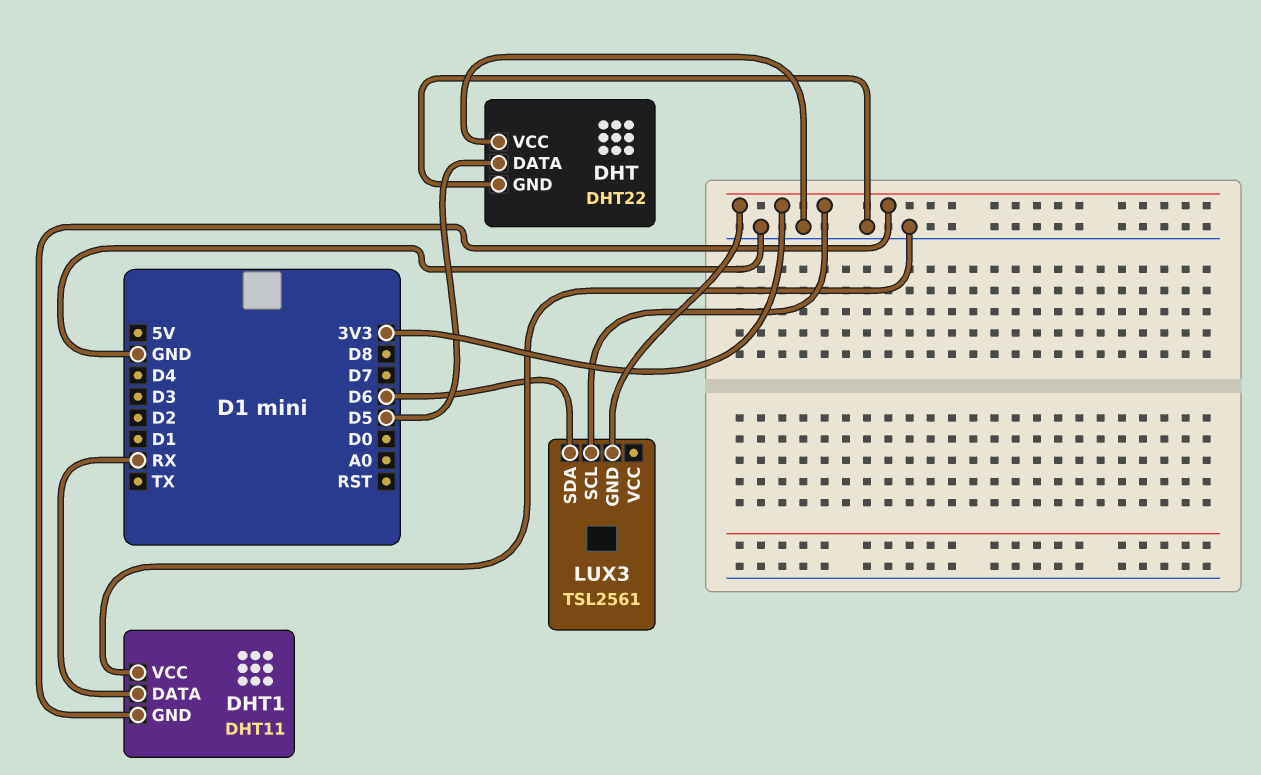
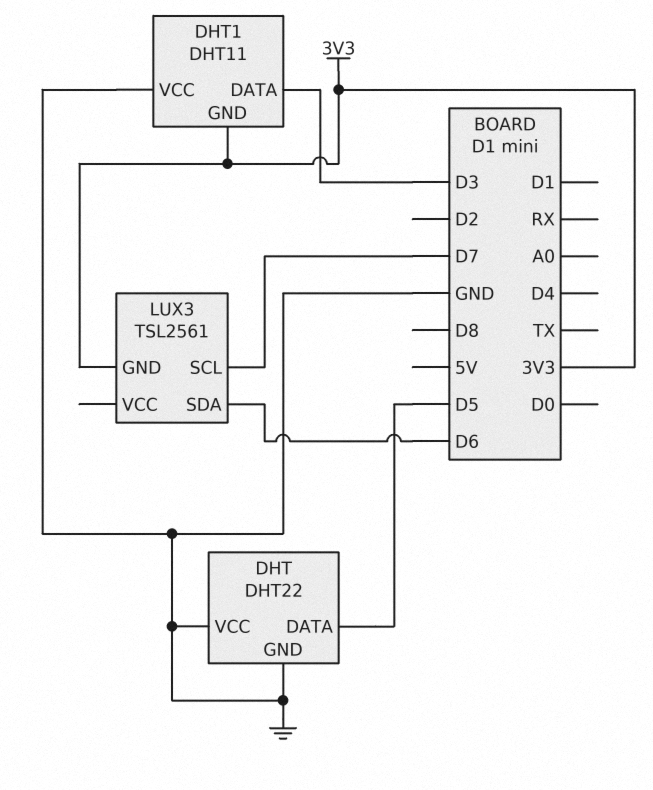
DHT1 pin DATA: RX -> D3
LUX3 pin SCL: 3V3 -> D7

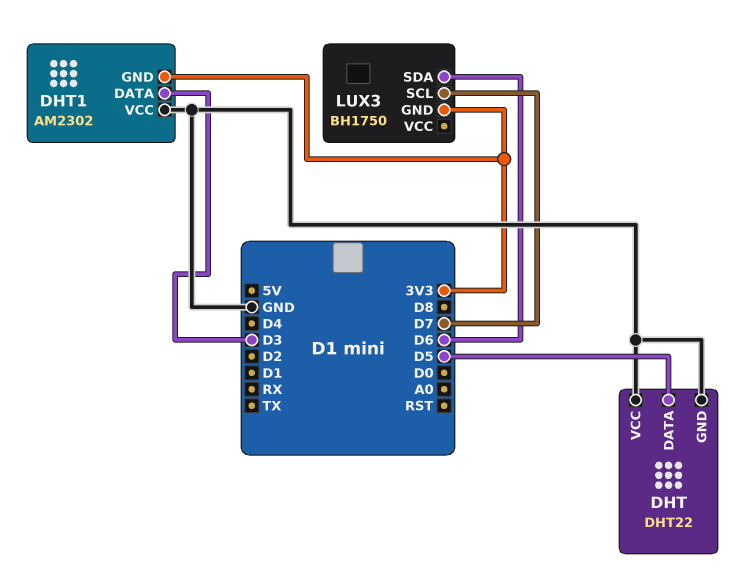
DHT1: DHT11 -> AM2302
LUX3: TSL2561 -> BH1750

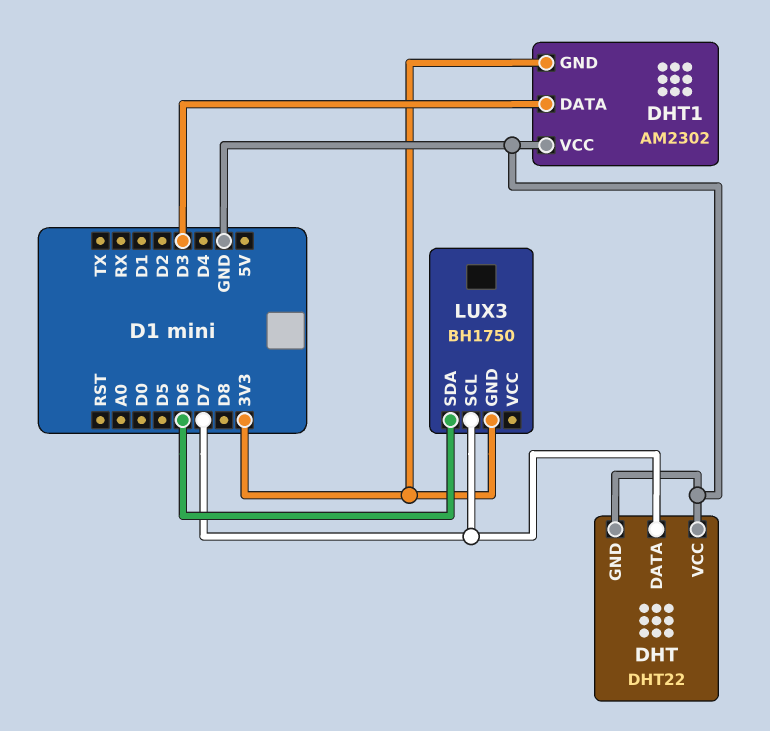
DHT pin DATA: D5 -> D7

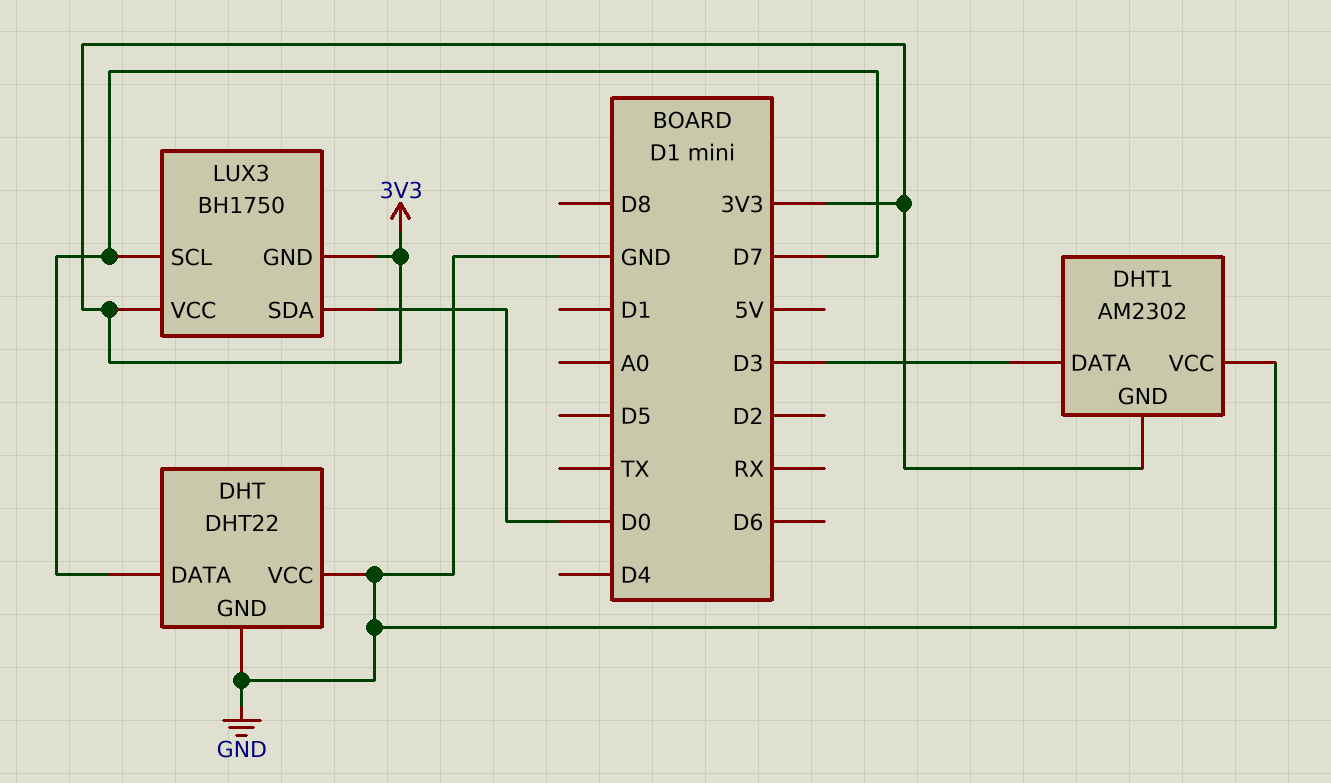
LUX3 pin SDA: D6 -> D0
LUX3 pin VCC: none -> 3V3

